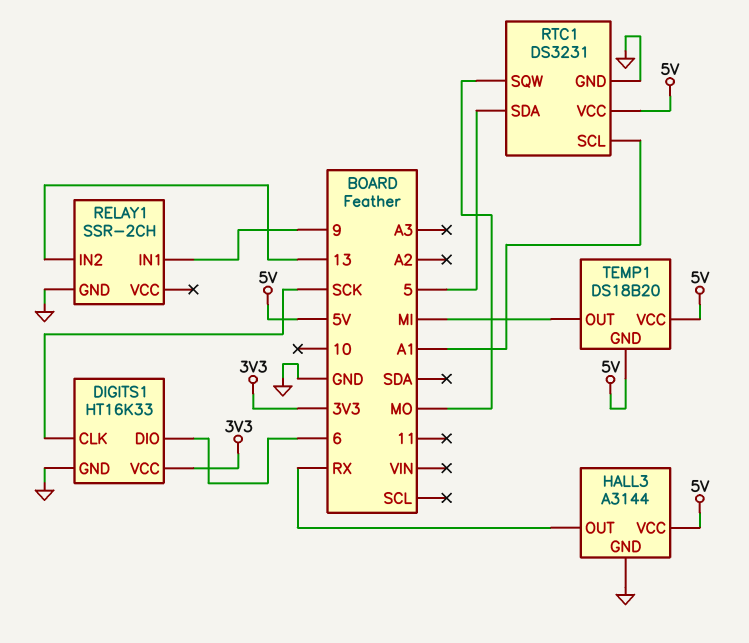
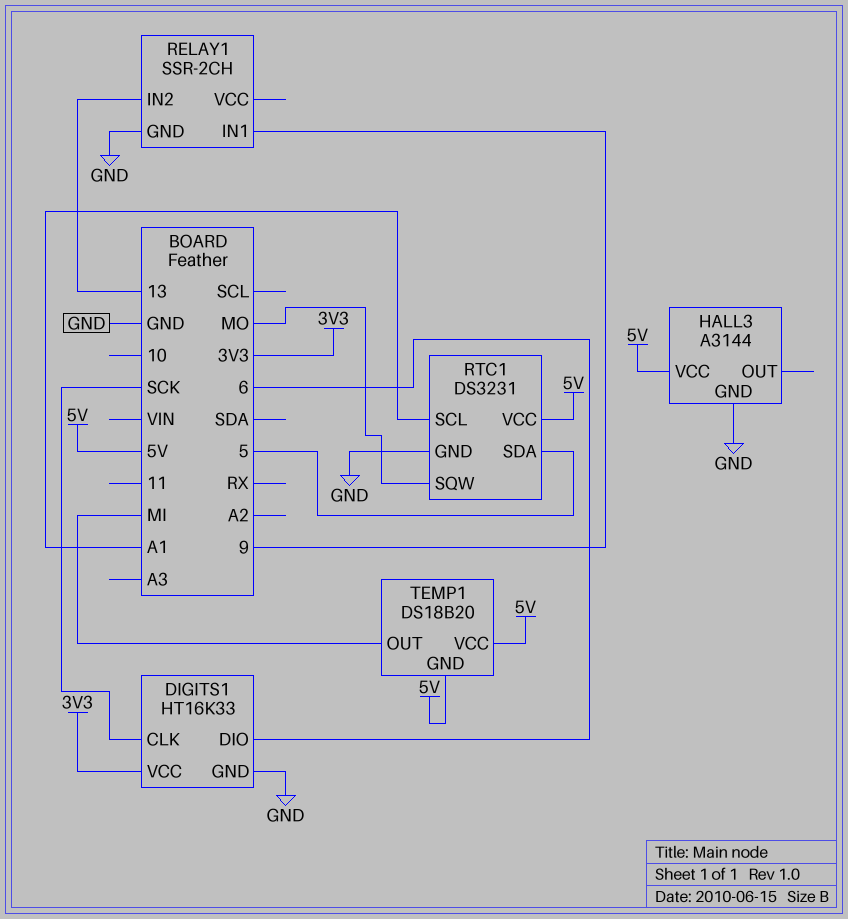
HALL3 pin OUT: RX -> none

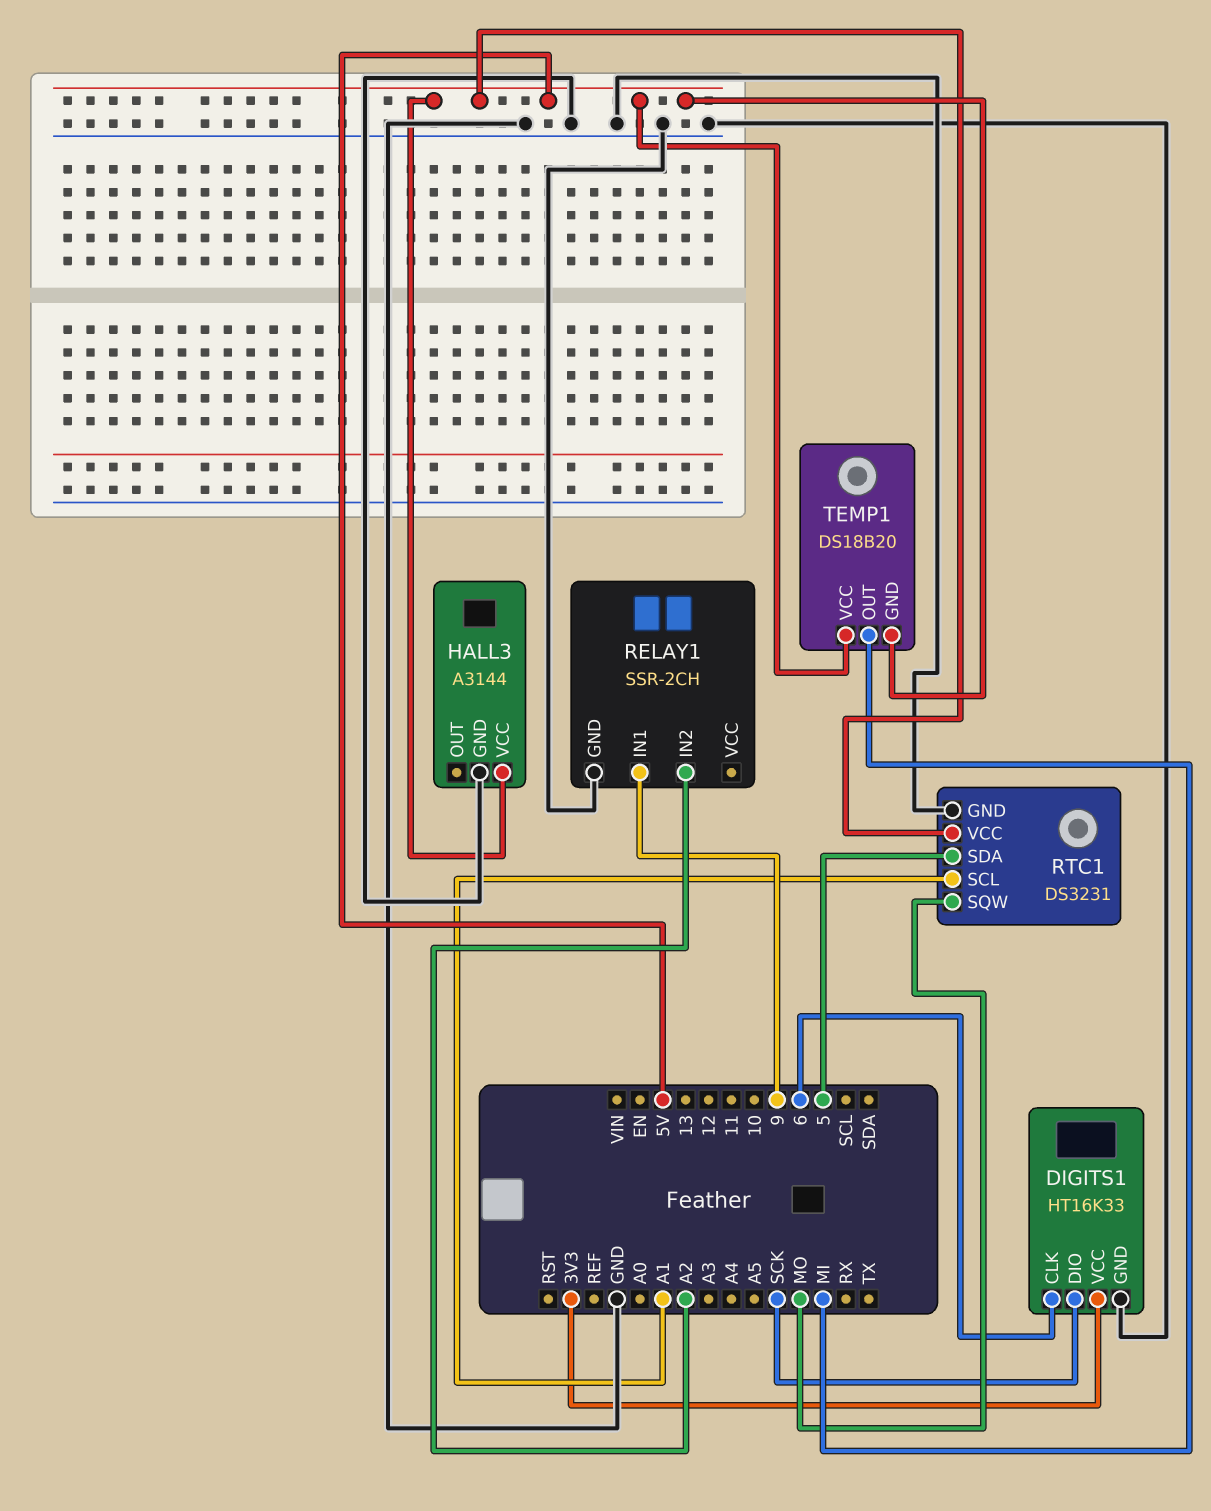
DIGITS1 pin CLK: SCK -> 6
DIGITS1 pin DIO: 6 -> SCK
RELAY1 pin IN2: 13 -> A2

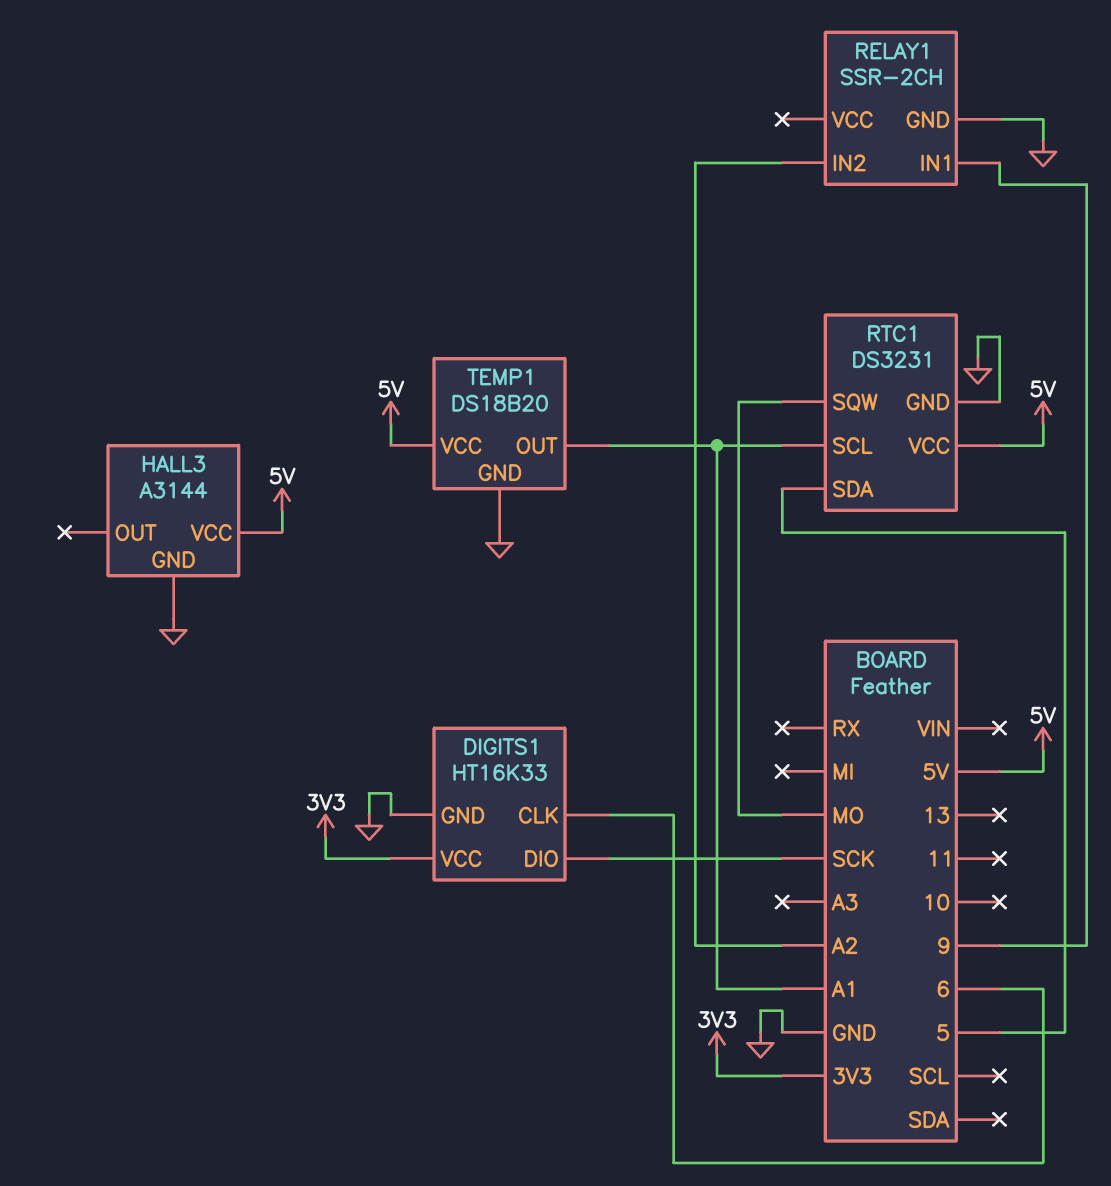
TEMP1 pin GND: 5V -> GND
TEMP1 pin OUT: MI -> A1

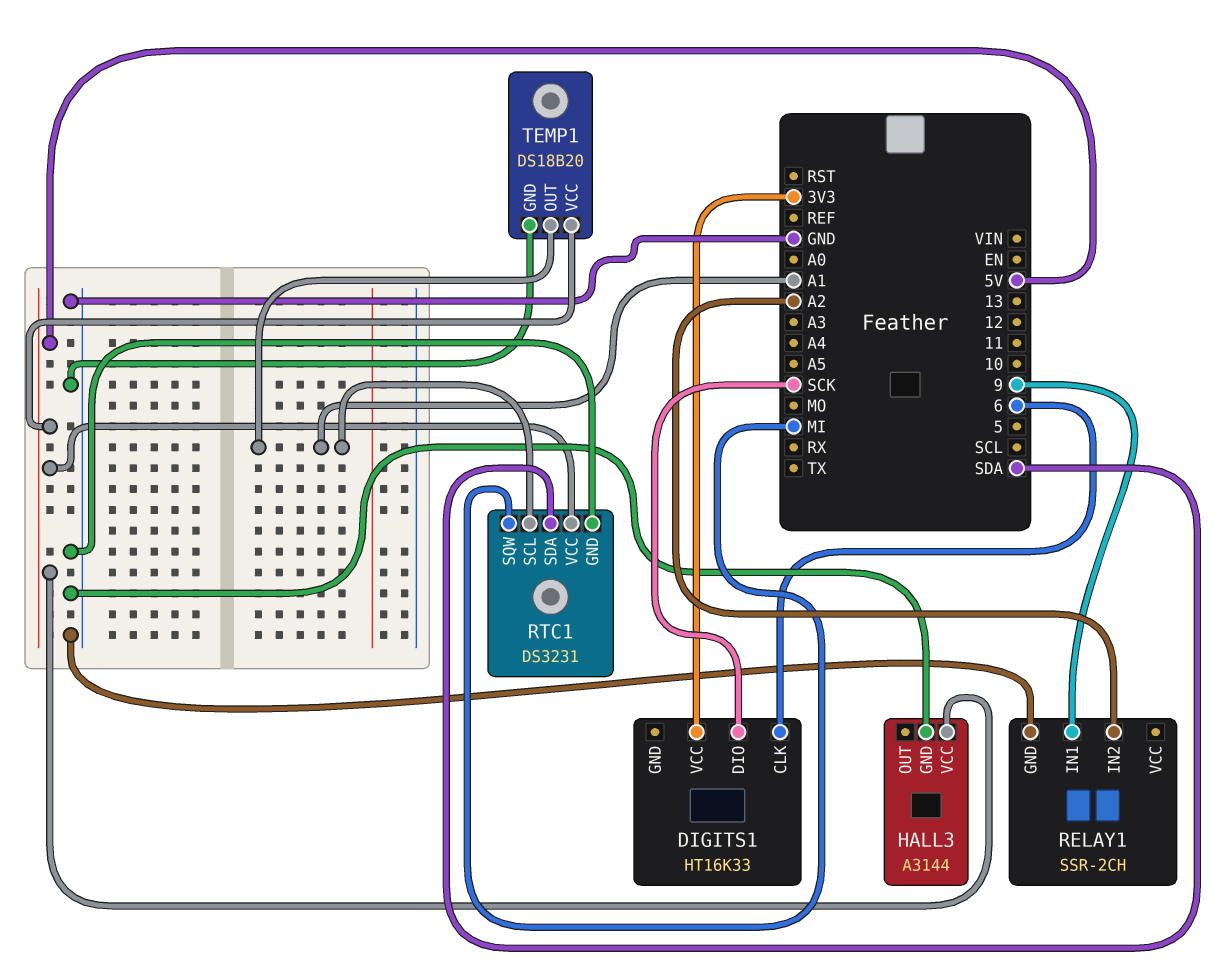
DIGITS1 pin GND: GND -> none
RTC1 pin SDA: 5 -> SDA
RTC1 pin SQW: MO -> MI

